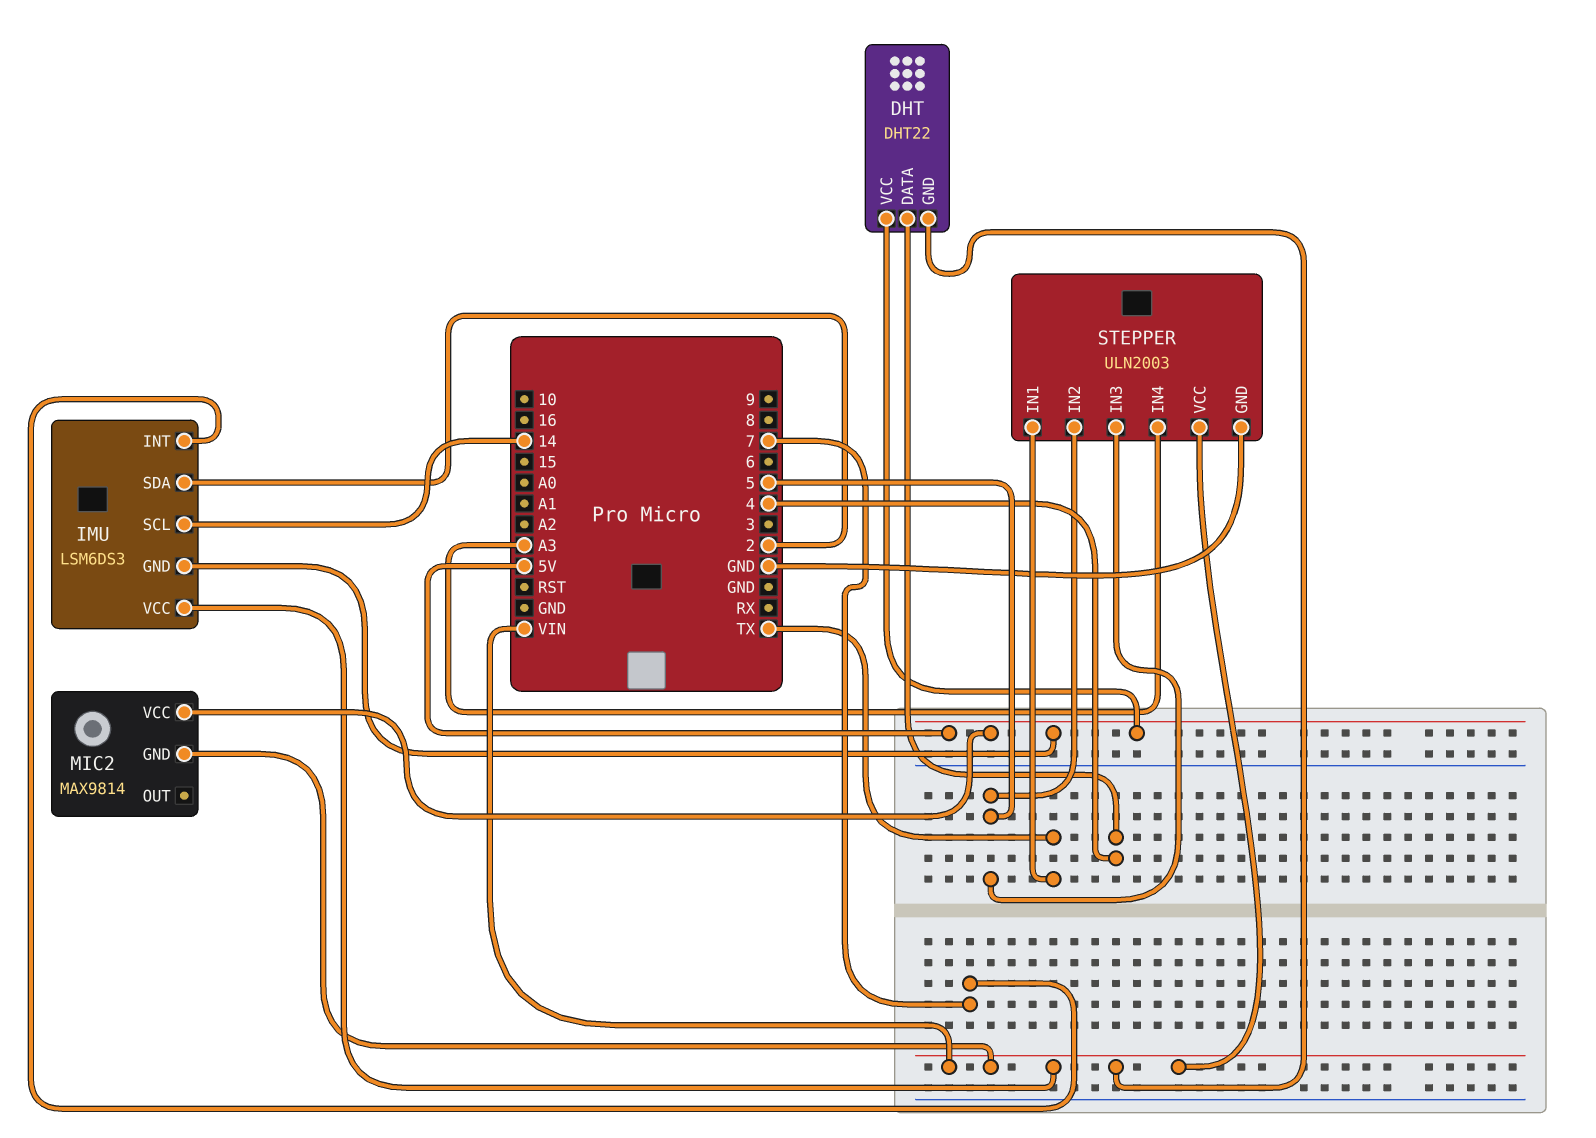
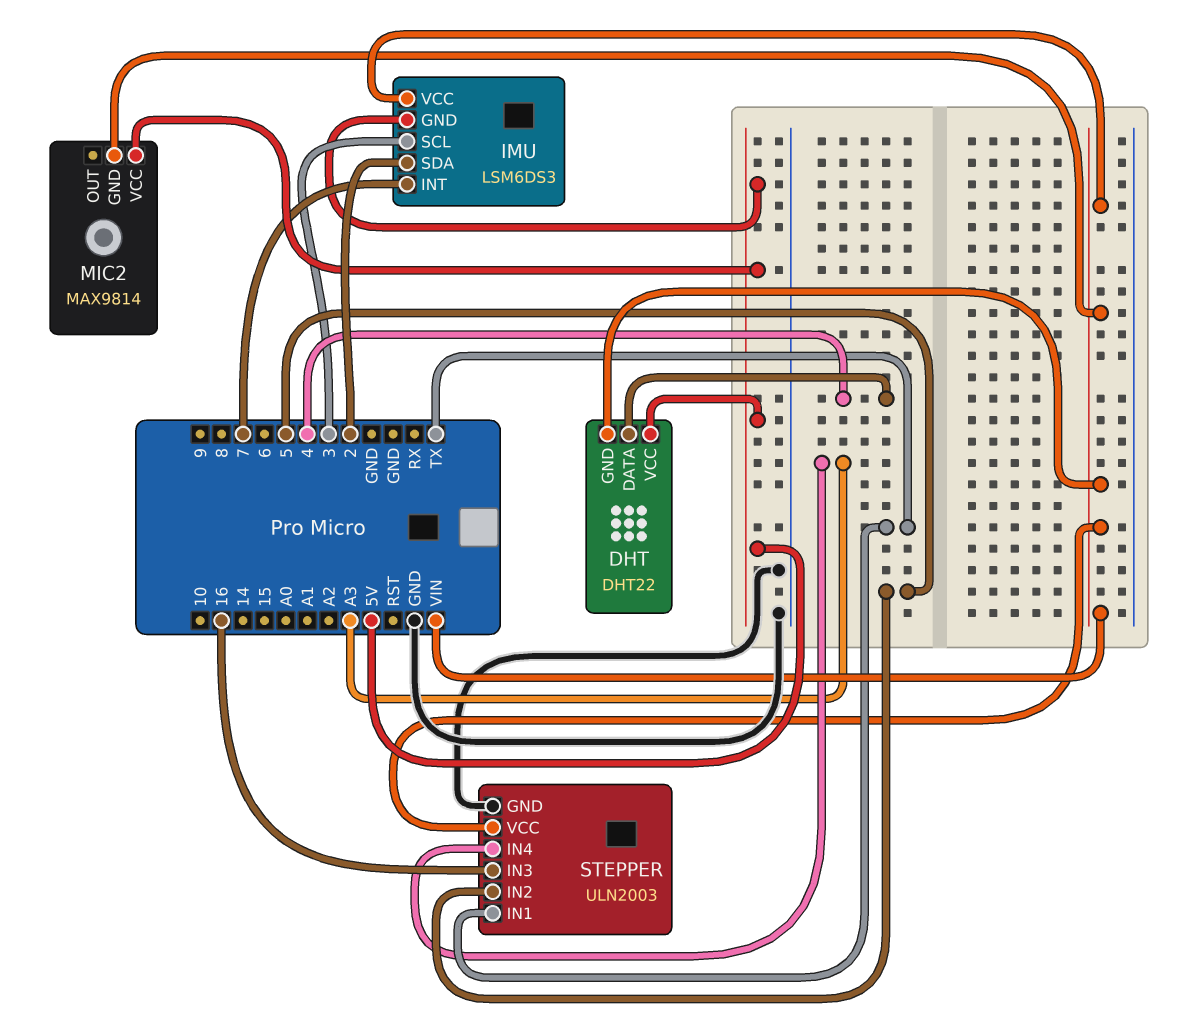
IMU pin SCL: 14 -> 3
STEPPER pin IN3: 5 -> 16

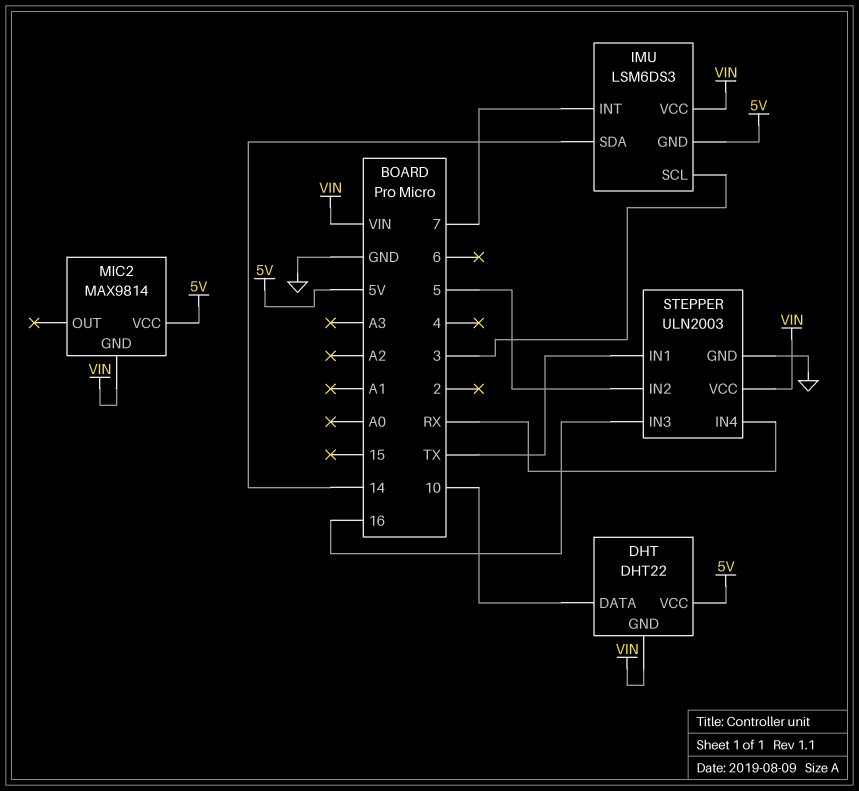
DHT pin DATA: 4 -> 10
IMU pin SDA: 2 -> 14
STEPPER pin IN4: A3 -> RX

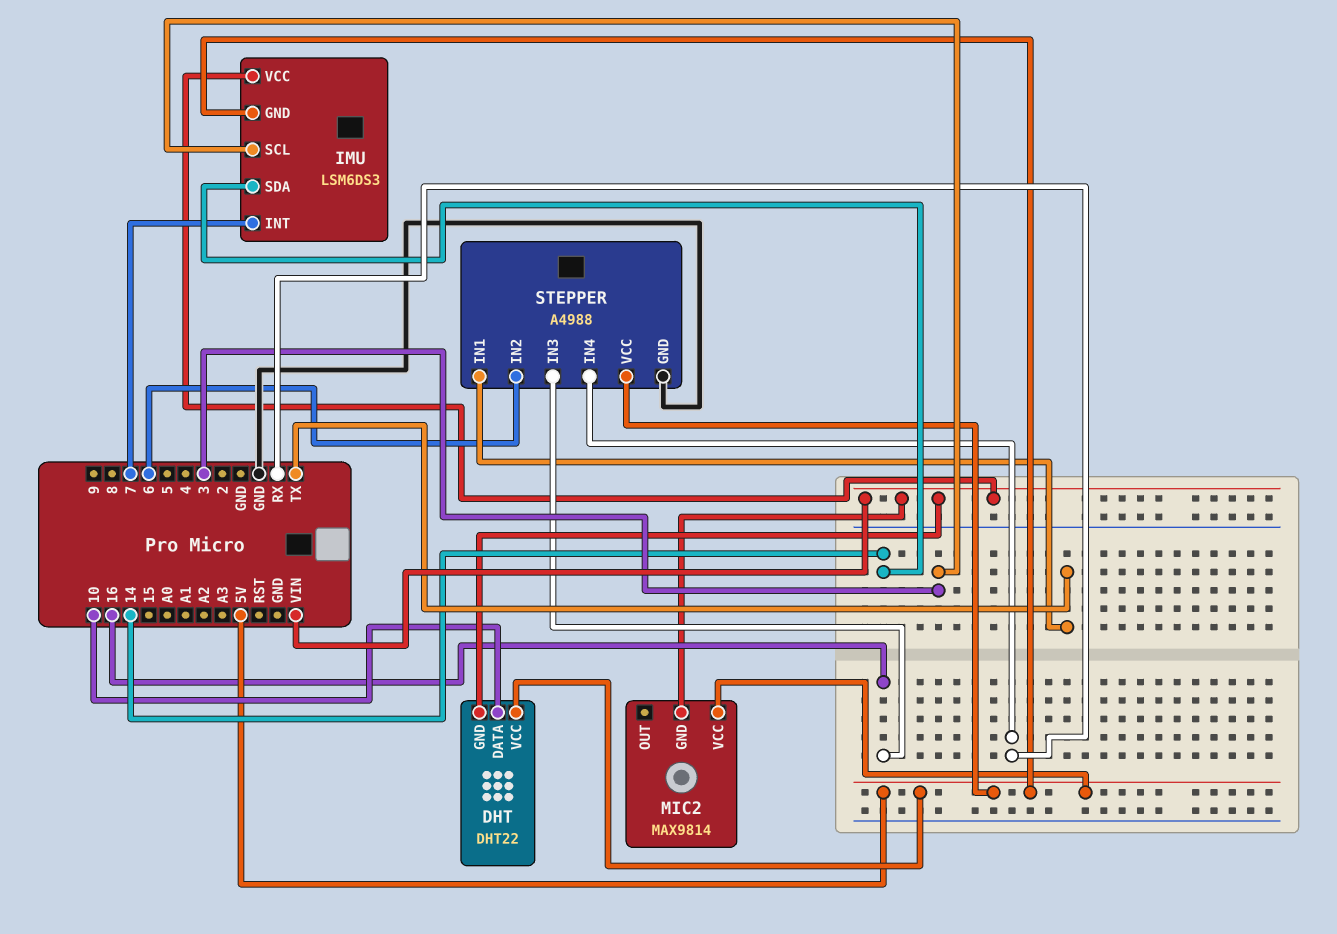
STEPPER: ULN2003 -> A4988
STEPPER pin IN2: 5 -> 6
STEPPER pin VCC: VIN -> 5V

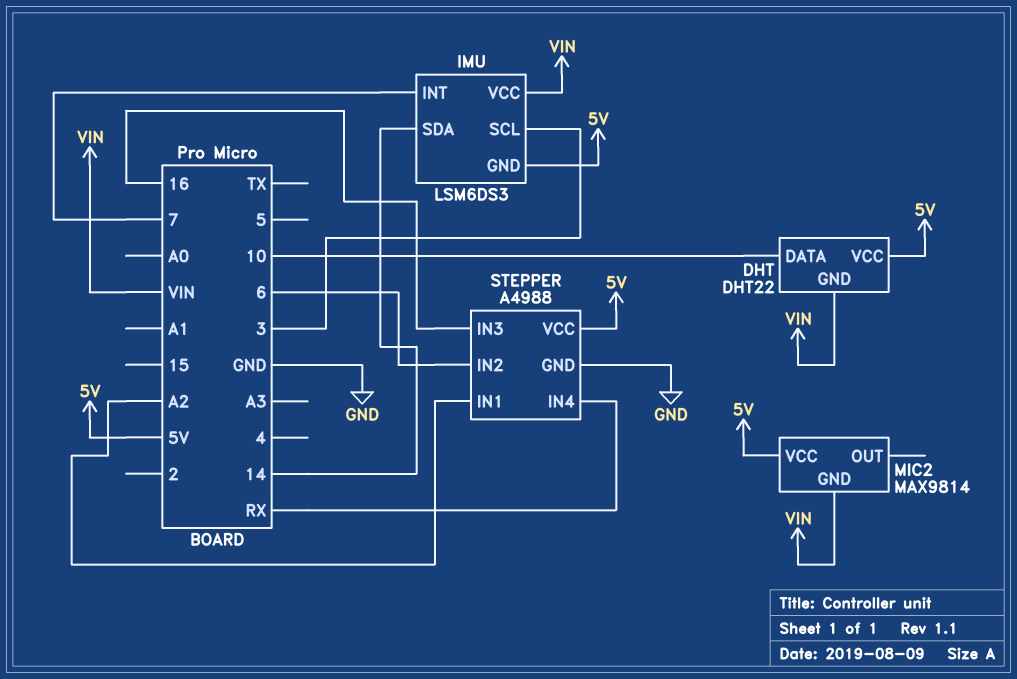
STEPPER pin IN1: TX -> A2

